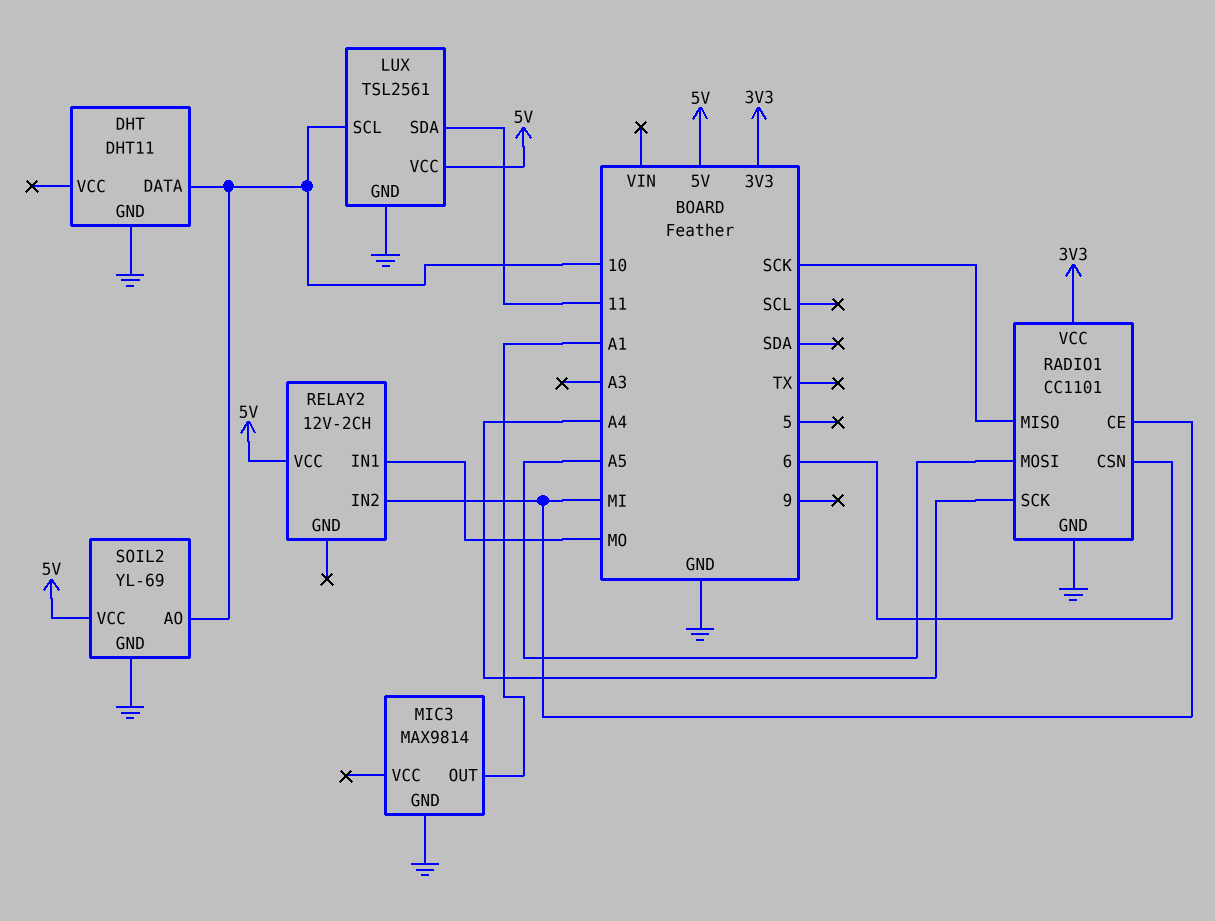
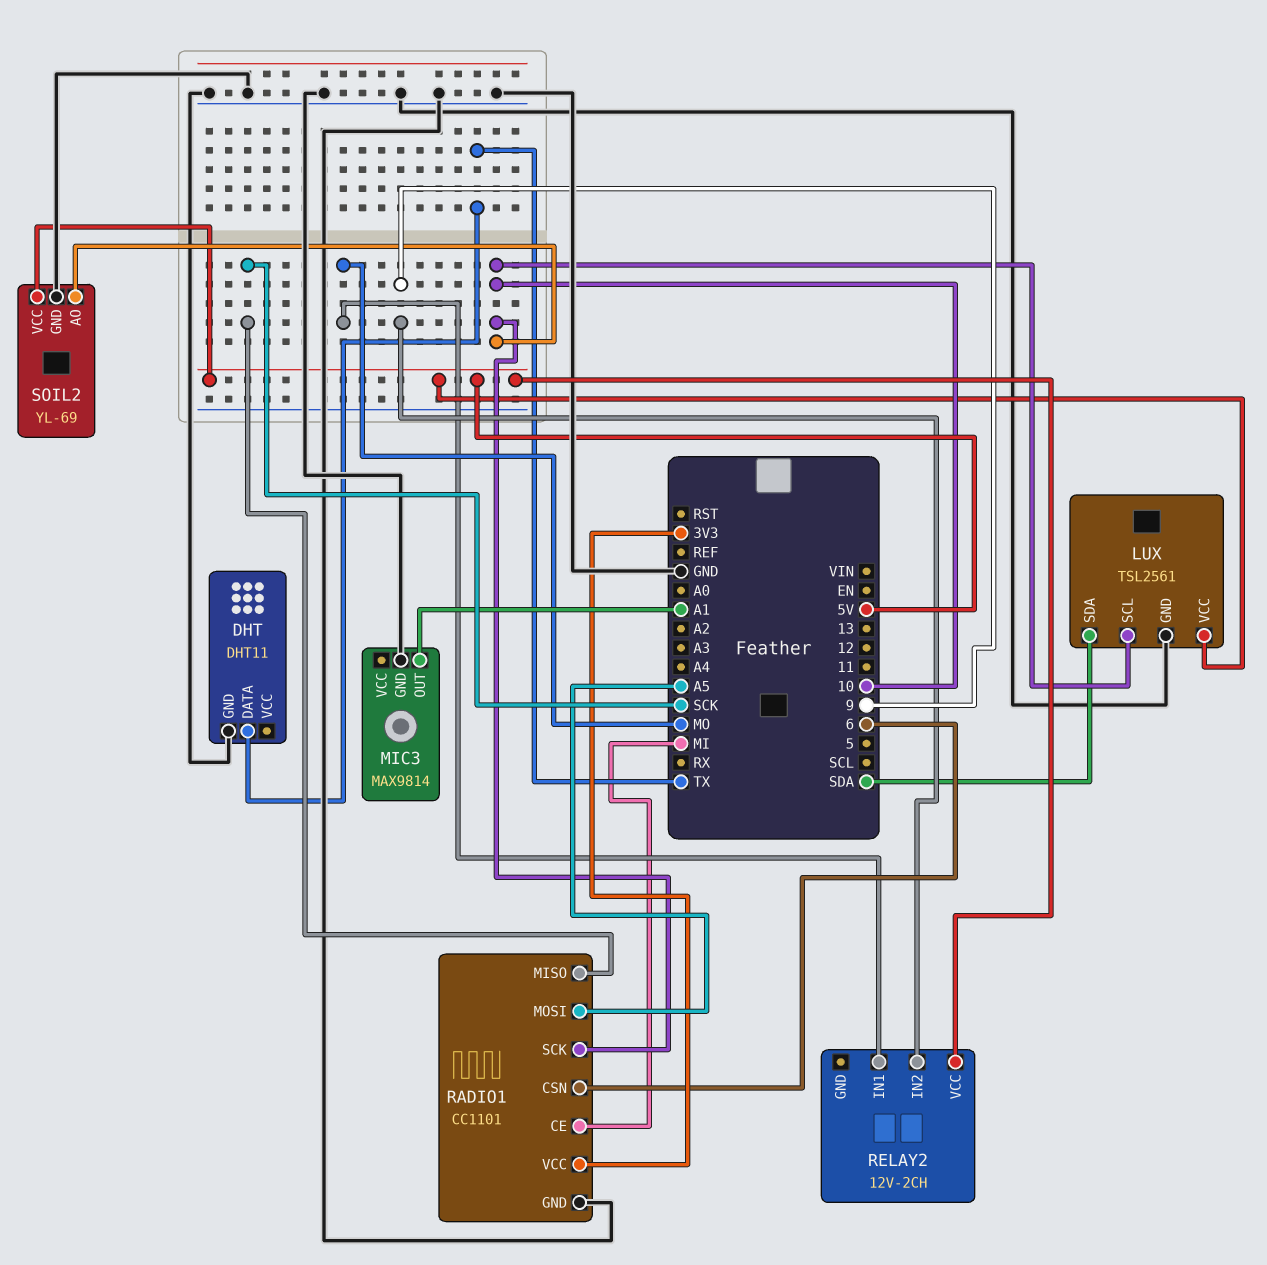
DHT pin DATA: 10 -> TX
LUX pin SDA: 11 -> SDA
RADIO1 pin SCK: A4 -> 10
RELAY2 pin IN2: MI -> 9

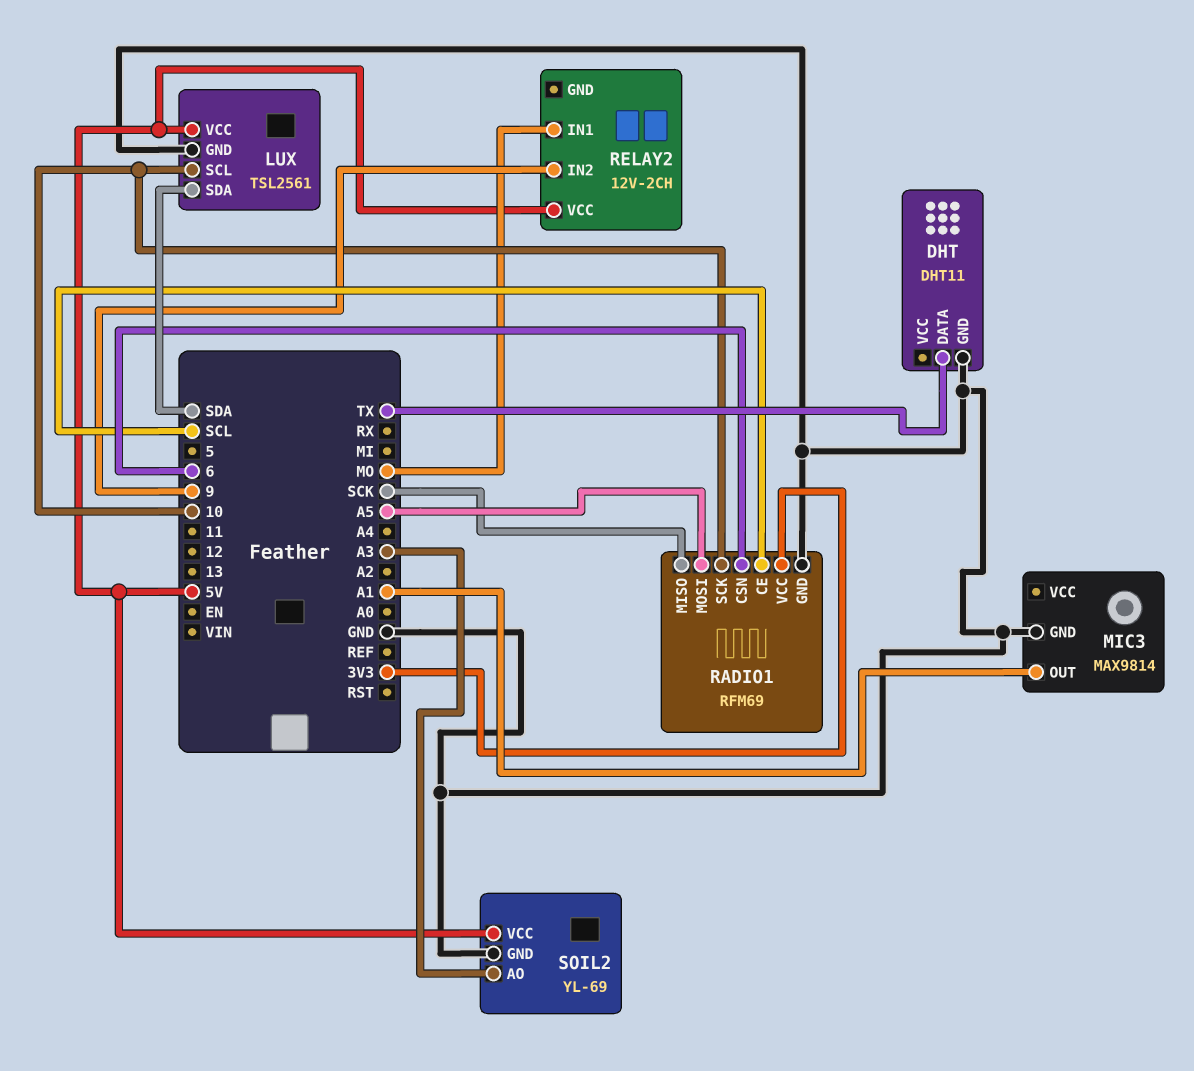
RADIO1: CC1101 -> RFM69
RADIO1 pin CE: MI -> SCL
SOIL2 pin AO: 10 -> A3

